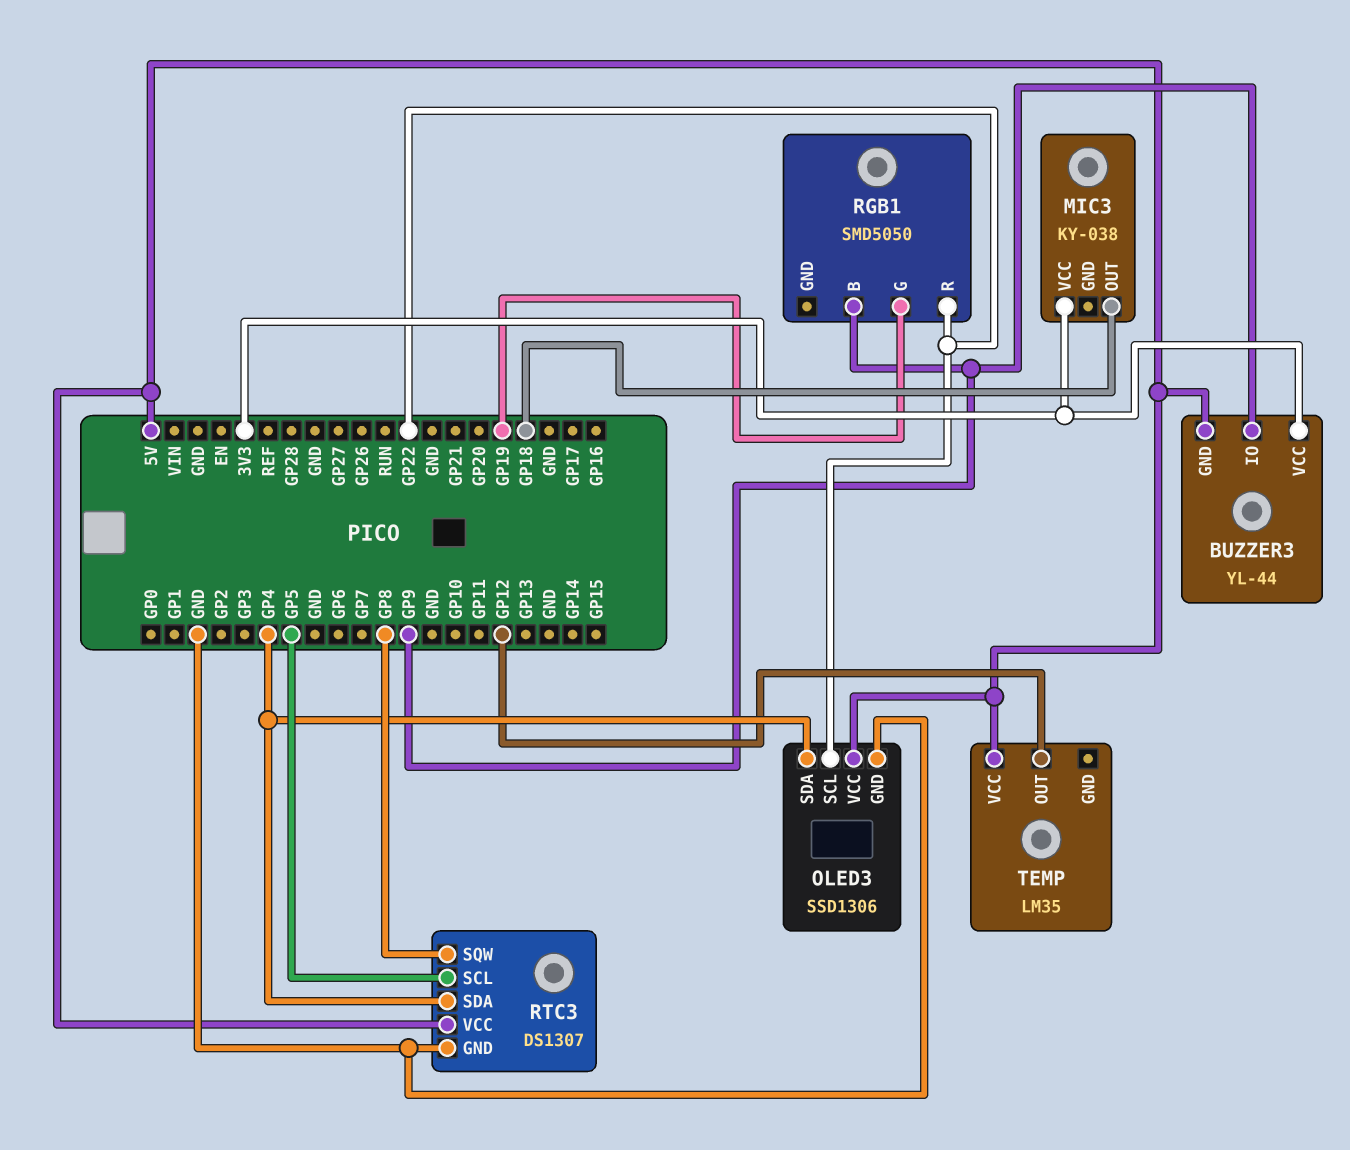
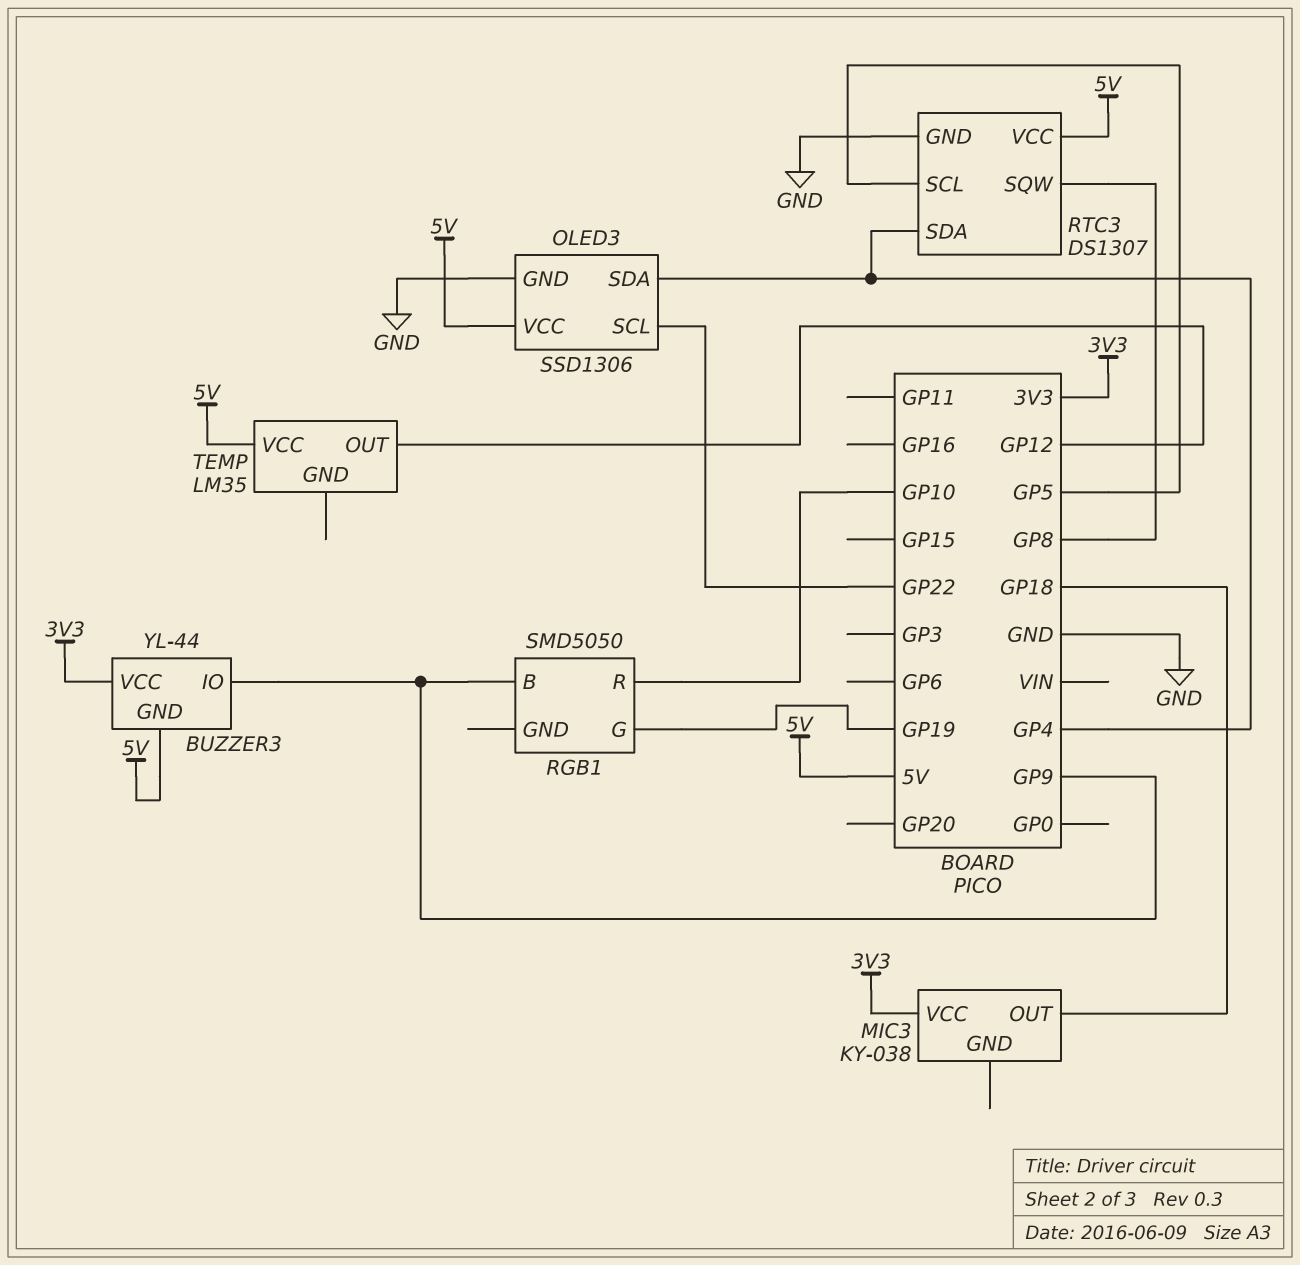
RGB1 pin R: GP22 -> GP10

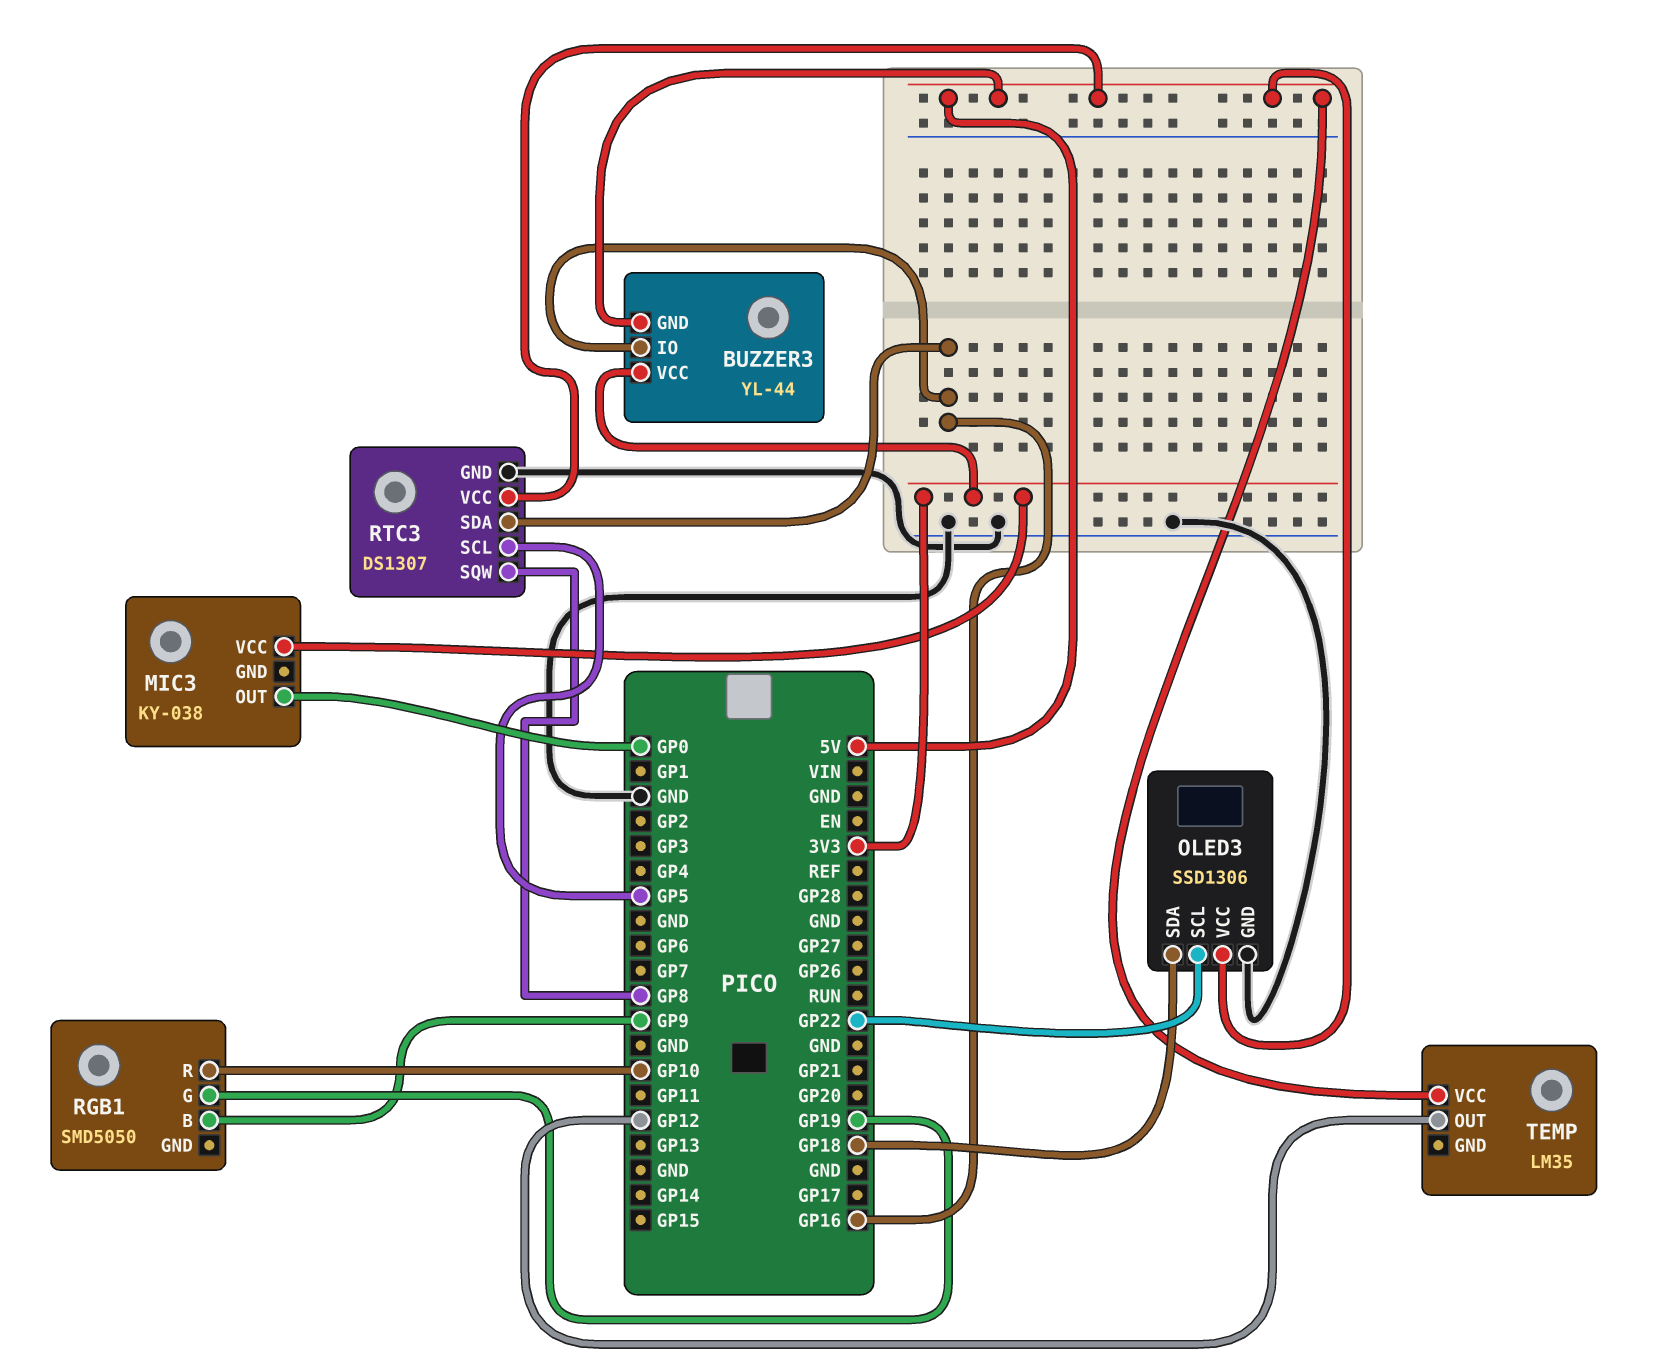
BUZZER3 pin IO: GP9 -> GP16
MIC3 pin OUT: GP18 -> GP0
OLED3 pin SDA: GP4 -> GP18
RTC3 pin SDA: GP4 -> GP16

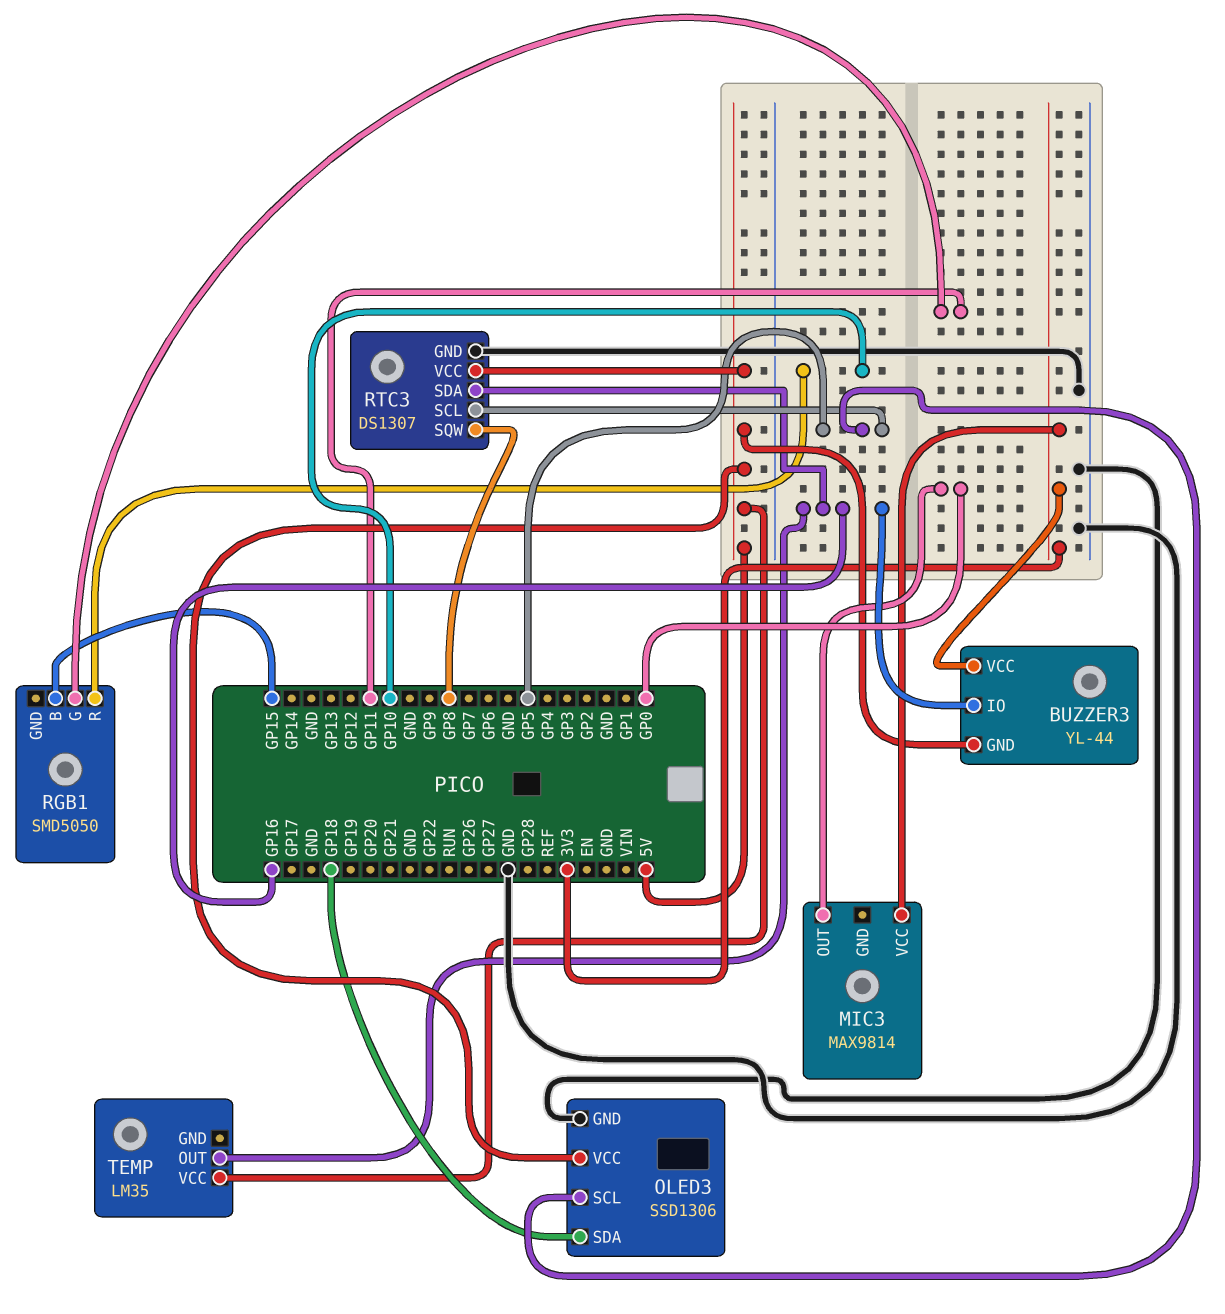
MIC3: KY-038 -> MAX9814
OLED3 pin SCL: GP22 -> GP5
RGB1 pin B: GP9 -> GP15
RGB1 pin G: GP19 -> GP11
TEMP pin OUT: GP12 -> GP16

